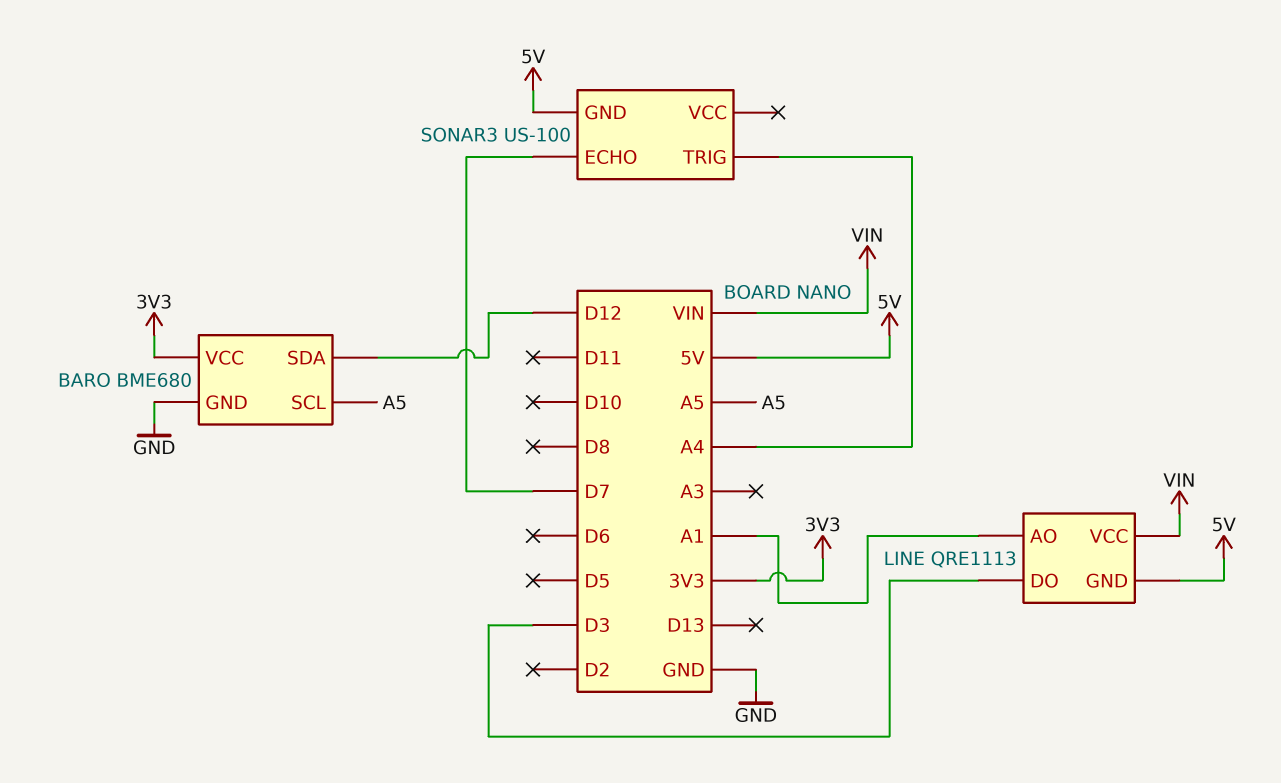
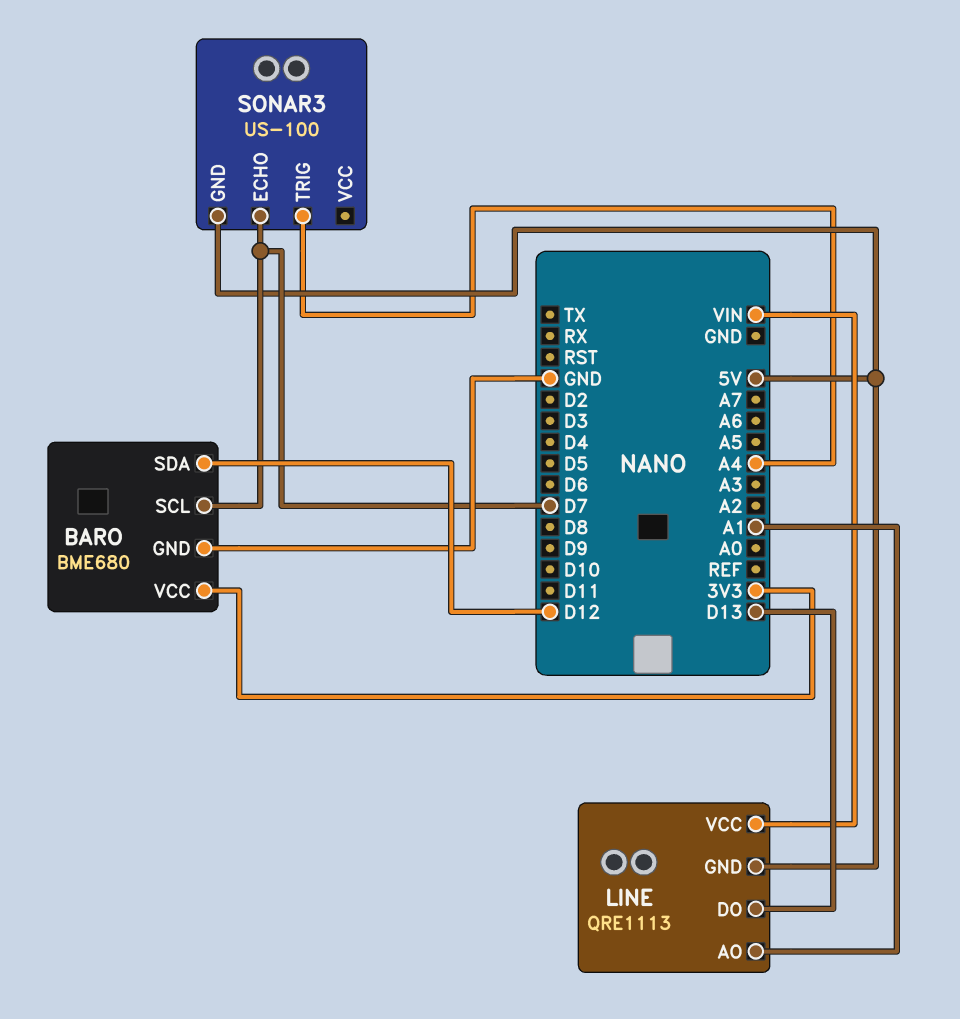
BARO pin SCL: A5 -> D7
LINE pin DO: D3 -> D13

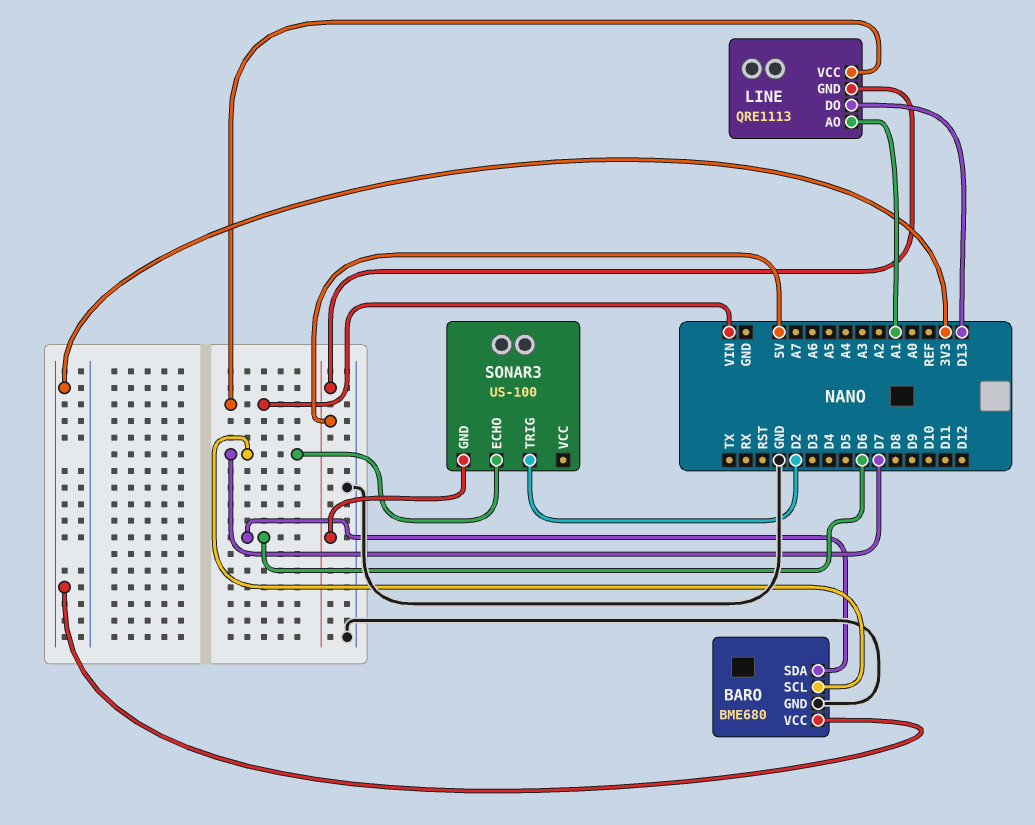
BARO pin SDA: D12 -> D6
SONAR3 pin TRIG: A4 -> D2

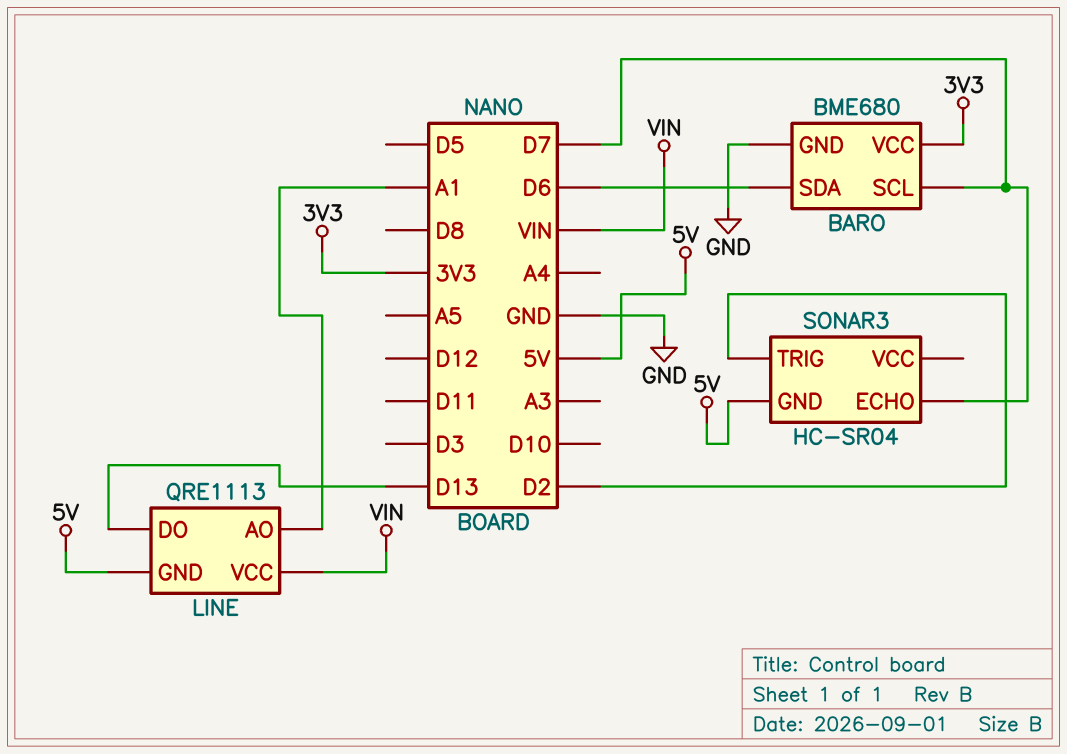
SONAR3: US-100 -> HC-SR04

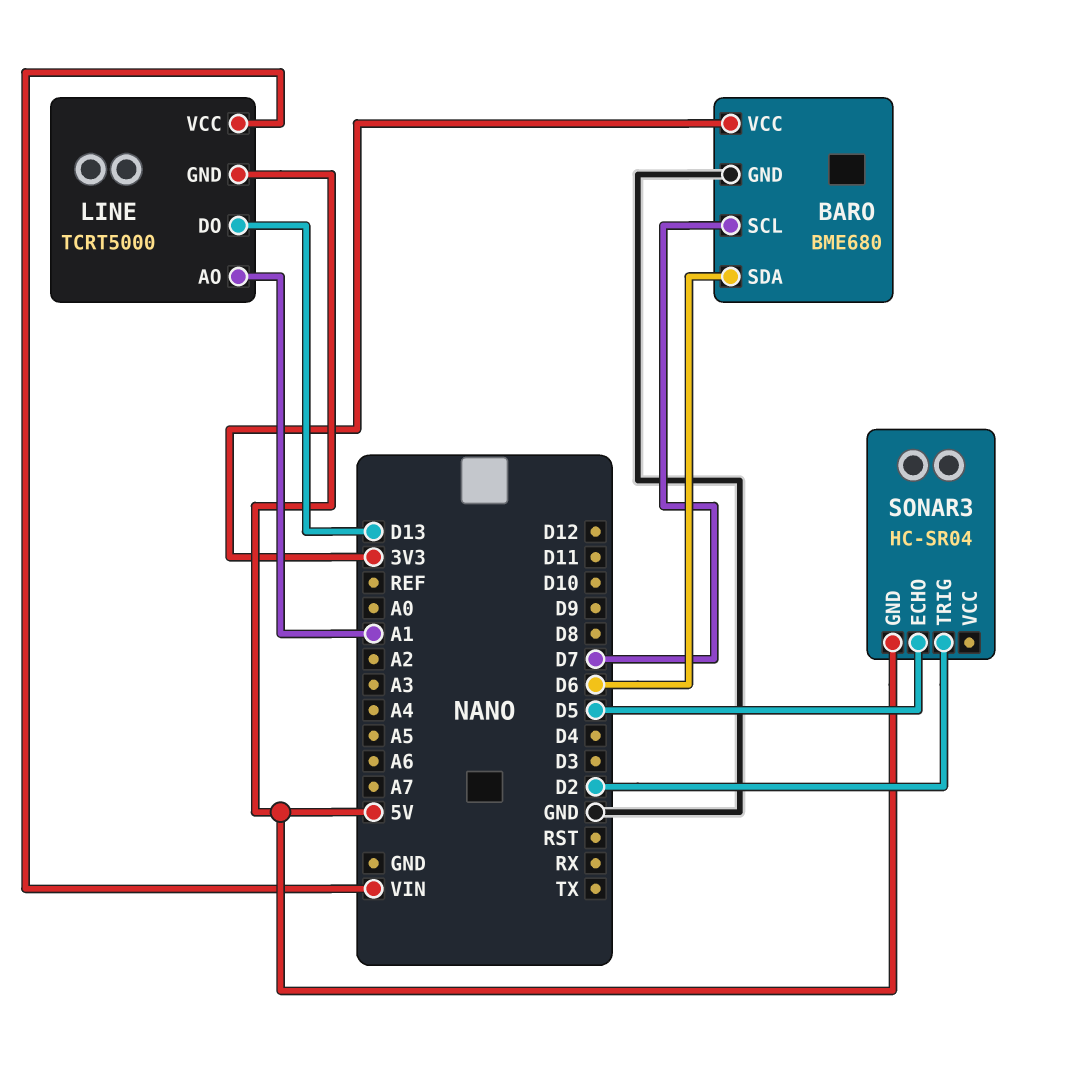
LINE: QRE1113 -> TCRT5000
SONAR3 pin ECHO: D7 -> D5

